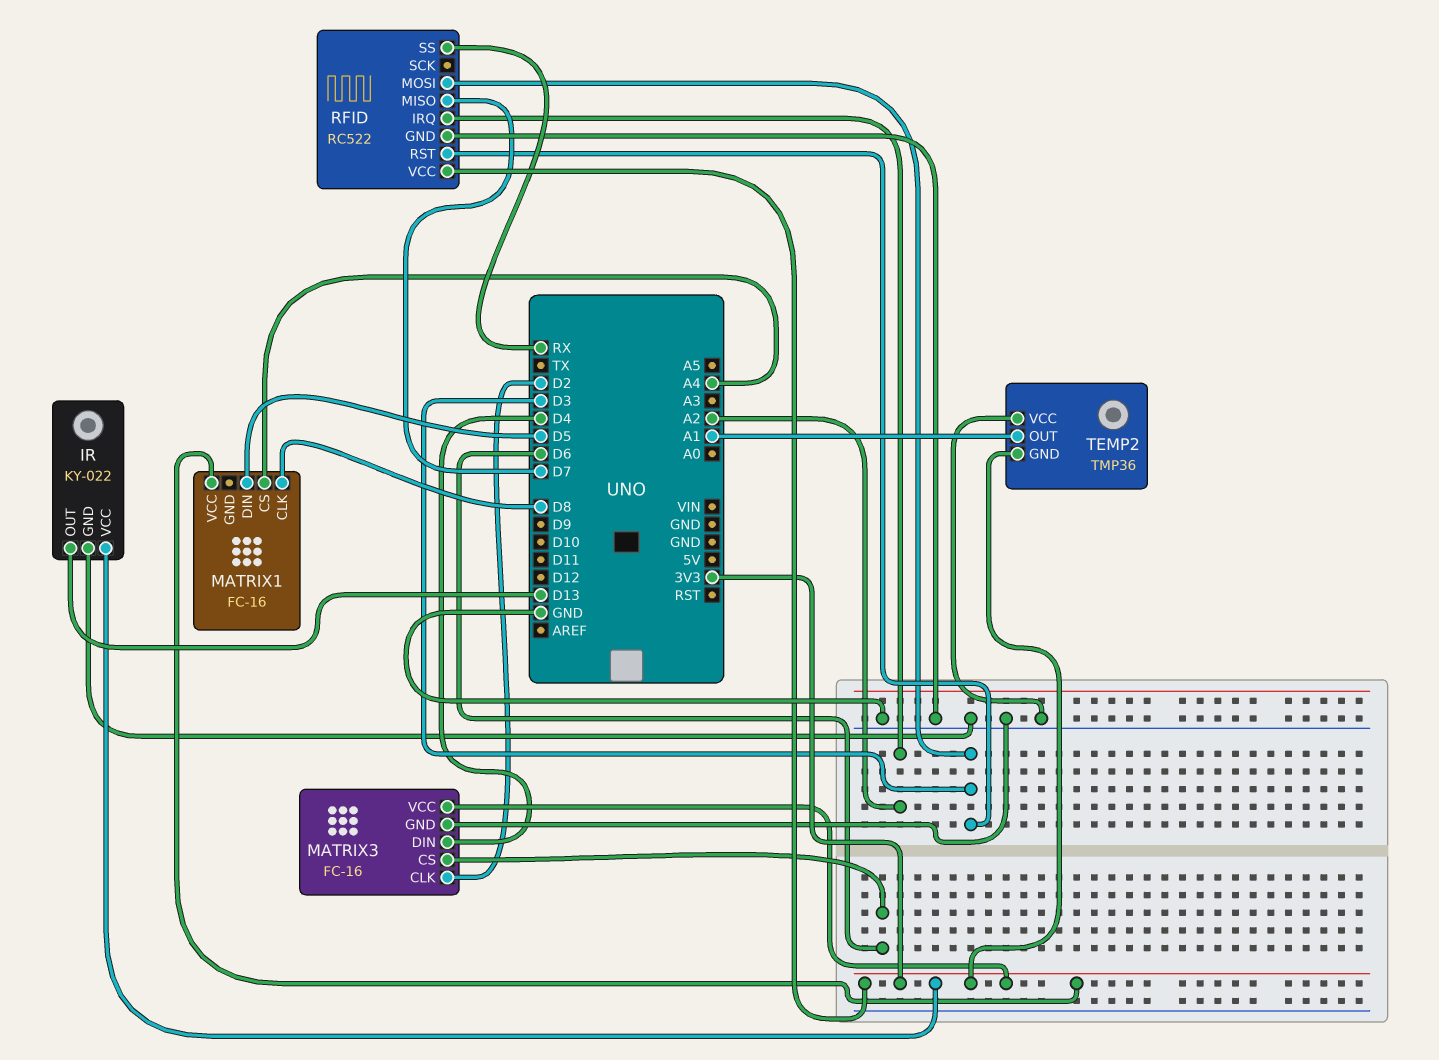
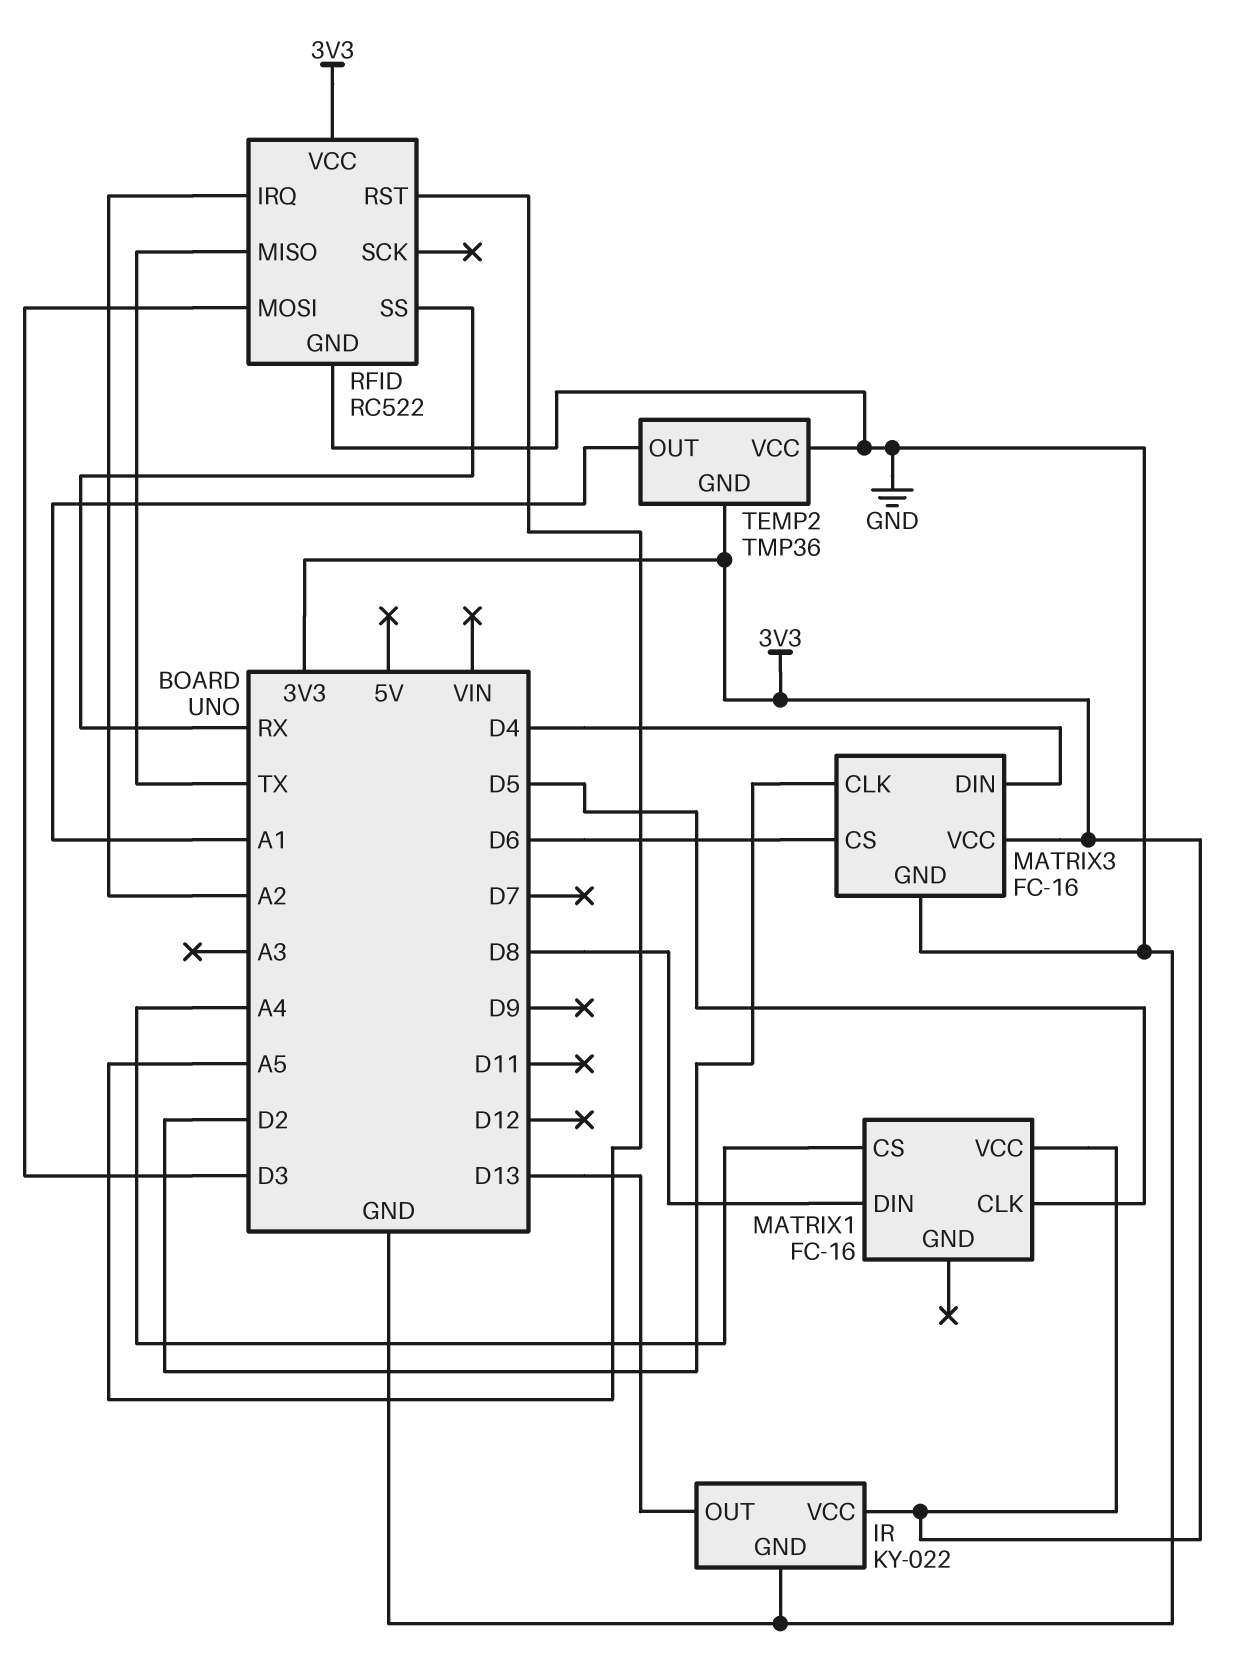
MATRIX1 pin CLK: D8 -> D5
MATRIX1 pin DIN: D5 -> D8
RFID pin MISO: D7 -> TX
RFID pin RST: D3 -> A5

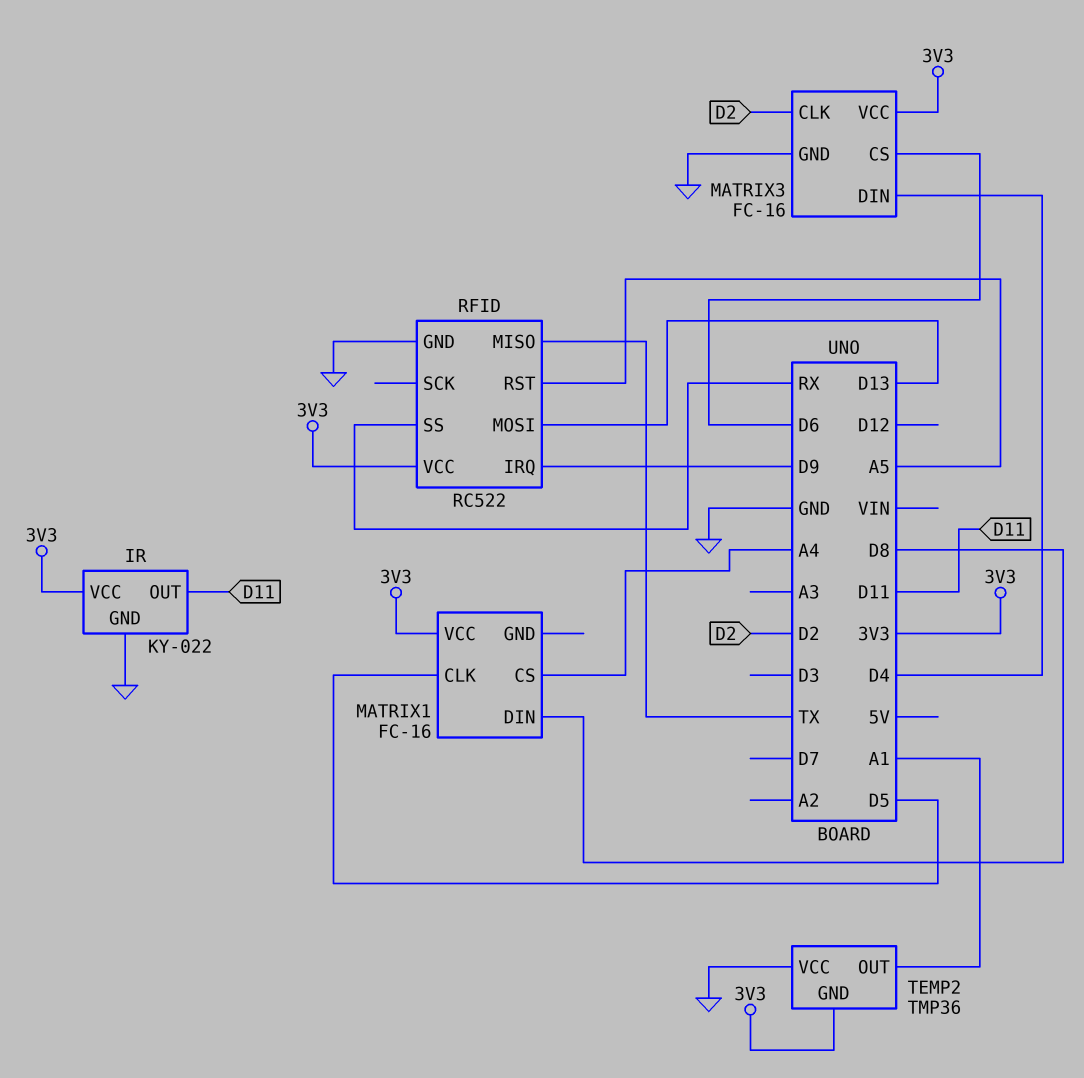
IR pin OUT: D13 -> D11
RFID pin IRQ: A2 -> D9
RFID pin MOSI: D3 -> D13

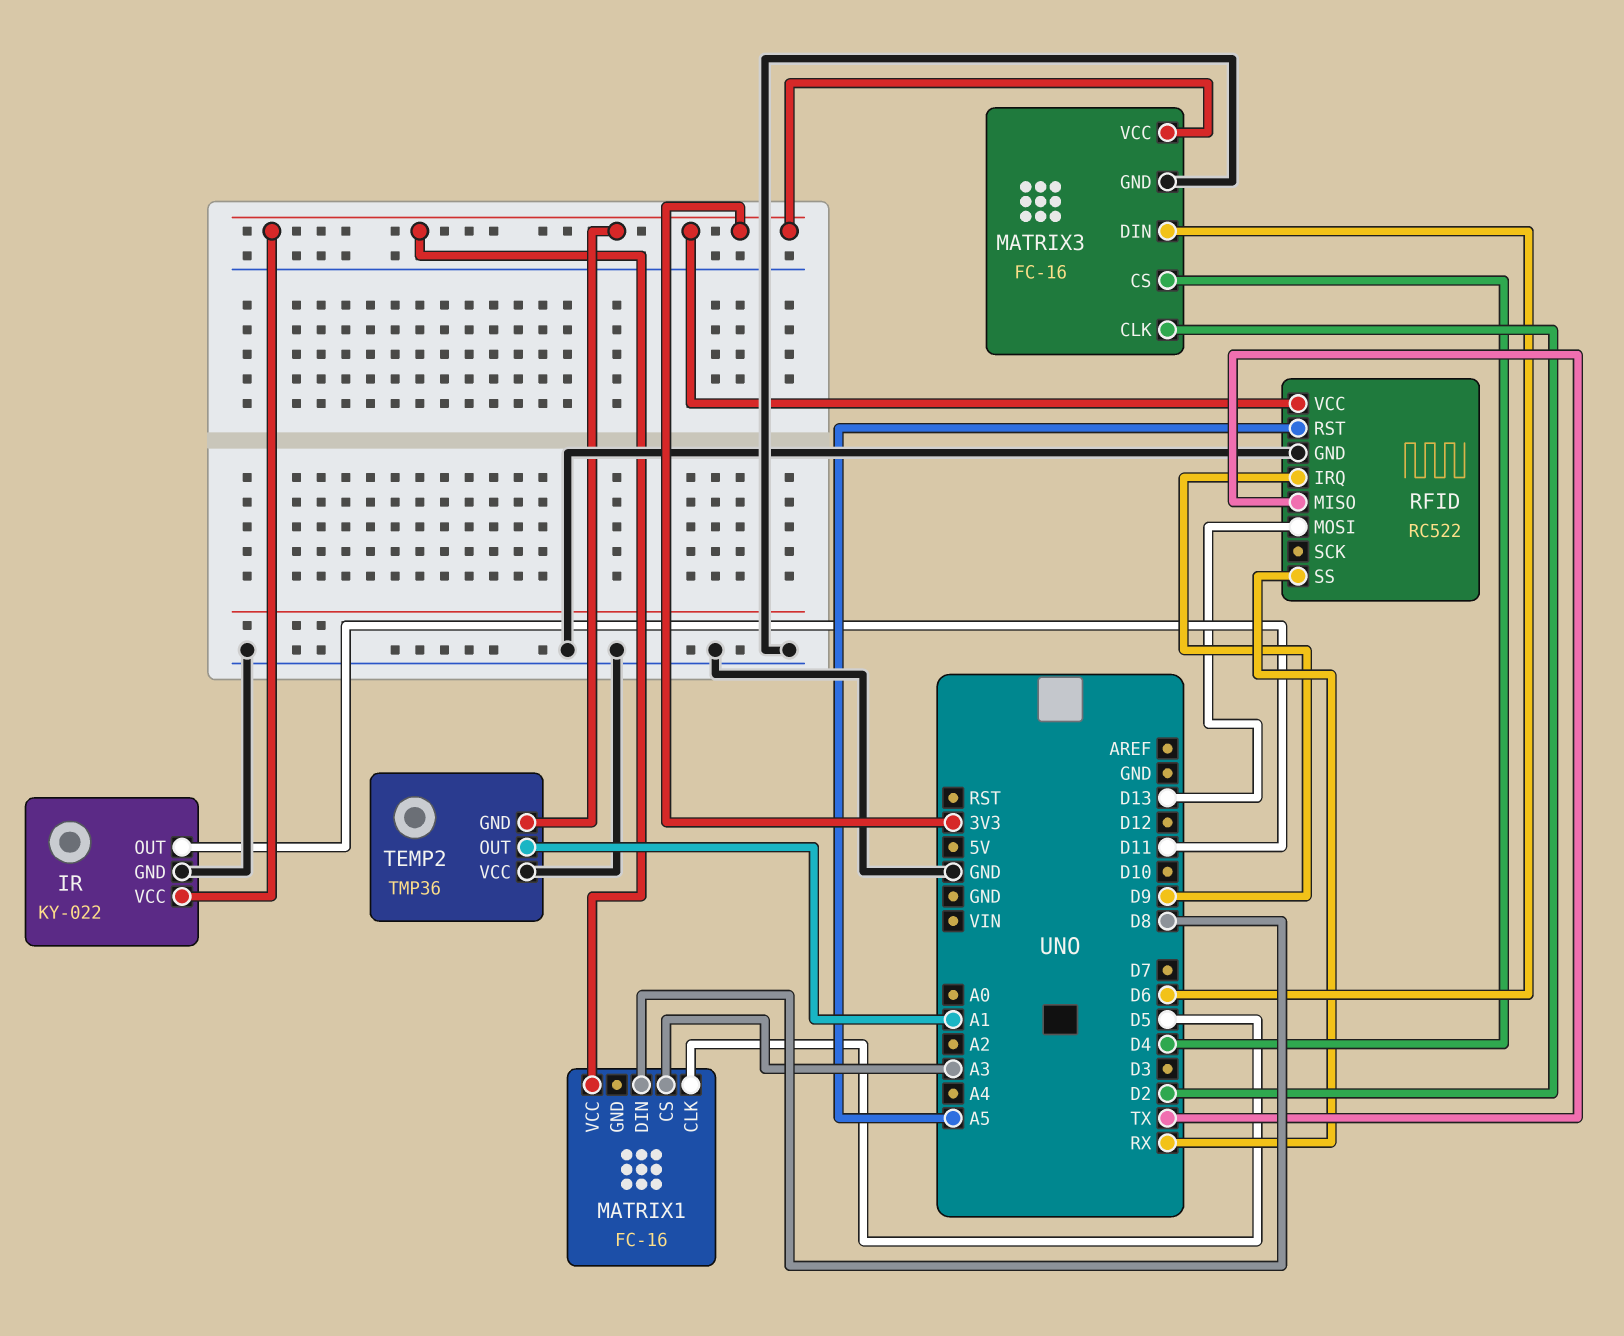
MATRIX1 pin CS: A4 -> A3
MATRIX3 pin CS: D6 -> D4
MATRIX3 pin DIN: D4 -> D6

